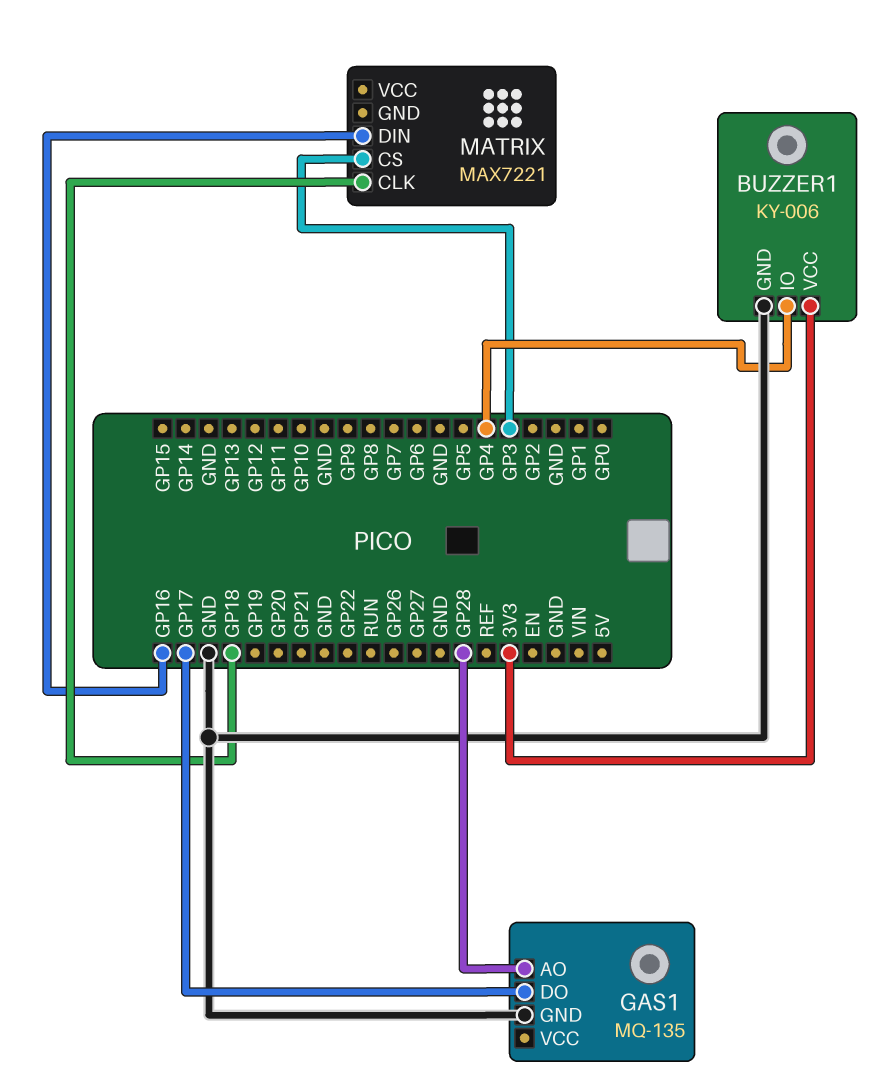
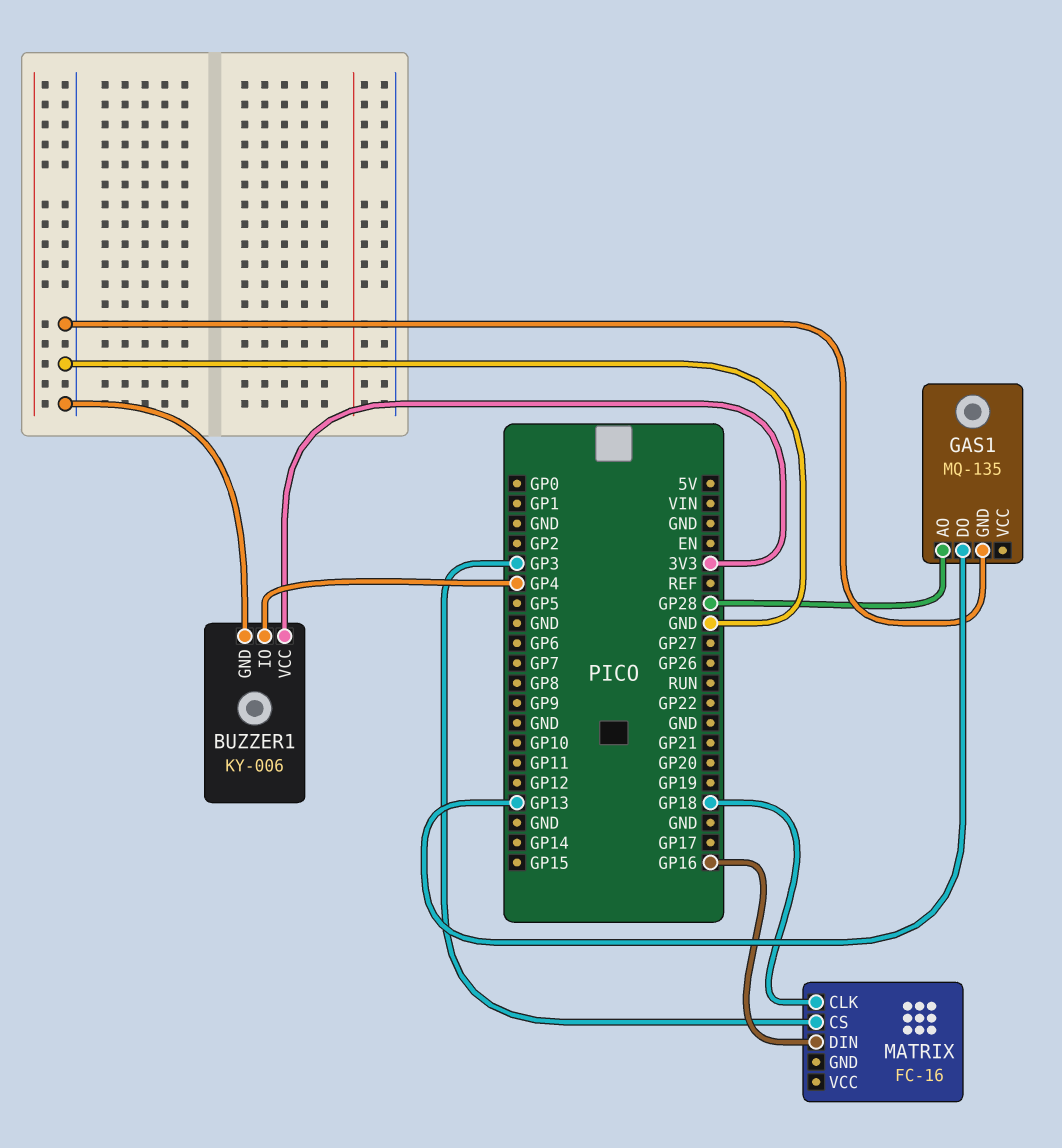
GAS1 pin DO: GP17 -> GP13
MATRIX: MAX7221 -> FC-16

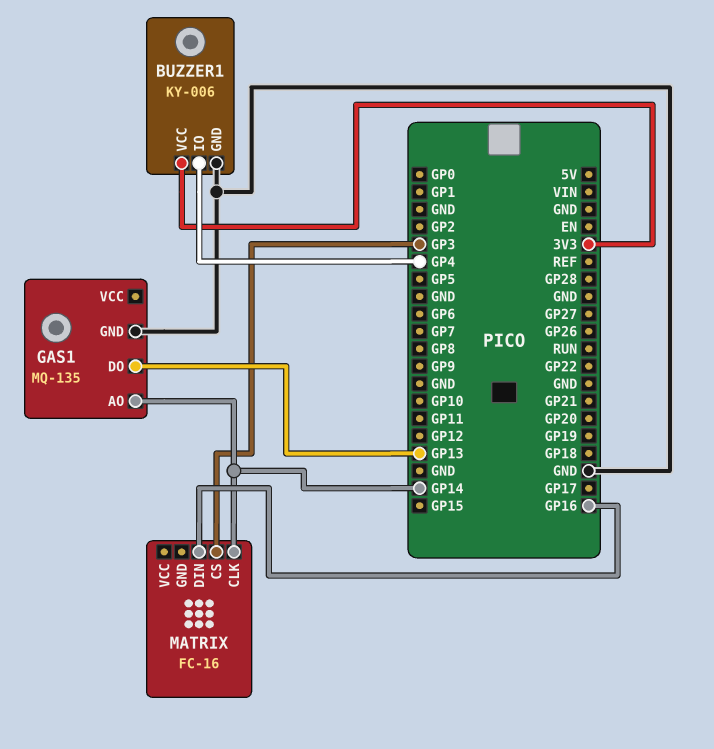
GAS1 pin AO: GP28 -> GP14
MATRIX pin CLK: GP18 -> GP14

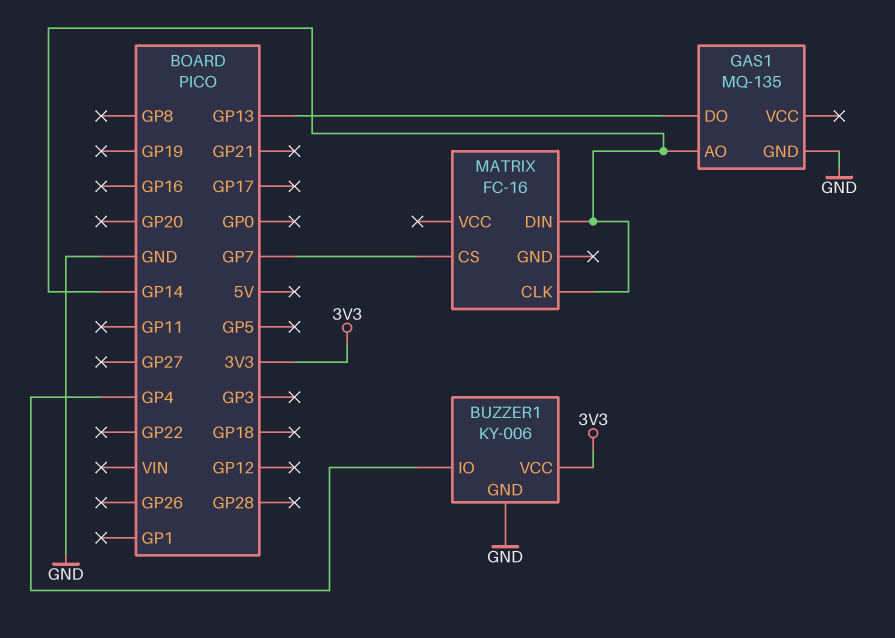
MATRIX pin CS: GP3 -> GP7
MATRIX pin DIN: GP16 -> GP14

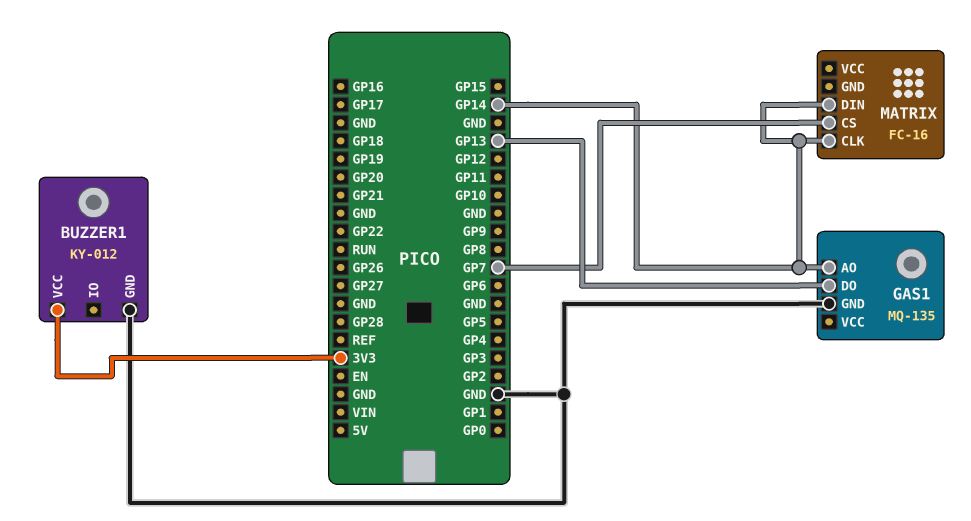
BUZZER1: KY-006 -> KY-012
BUZZER1 pin IO: GP4 -> none

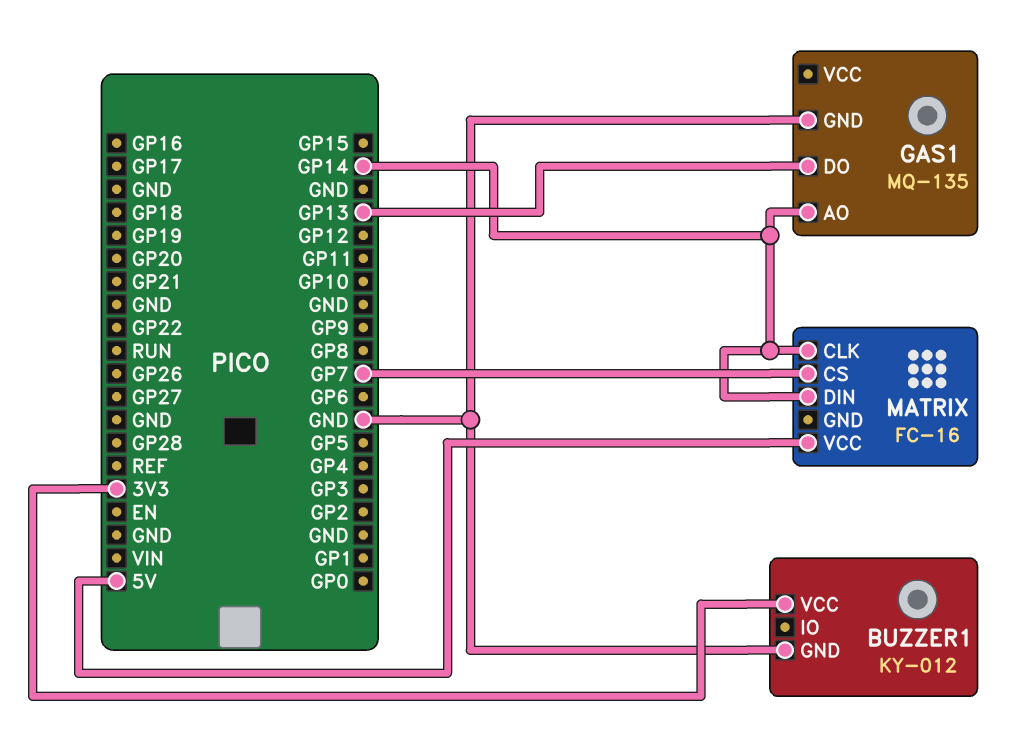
MATRIX pin VCC: none -> 5V

